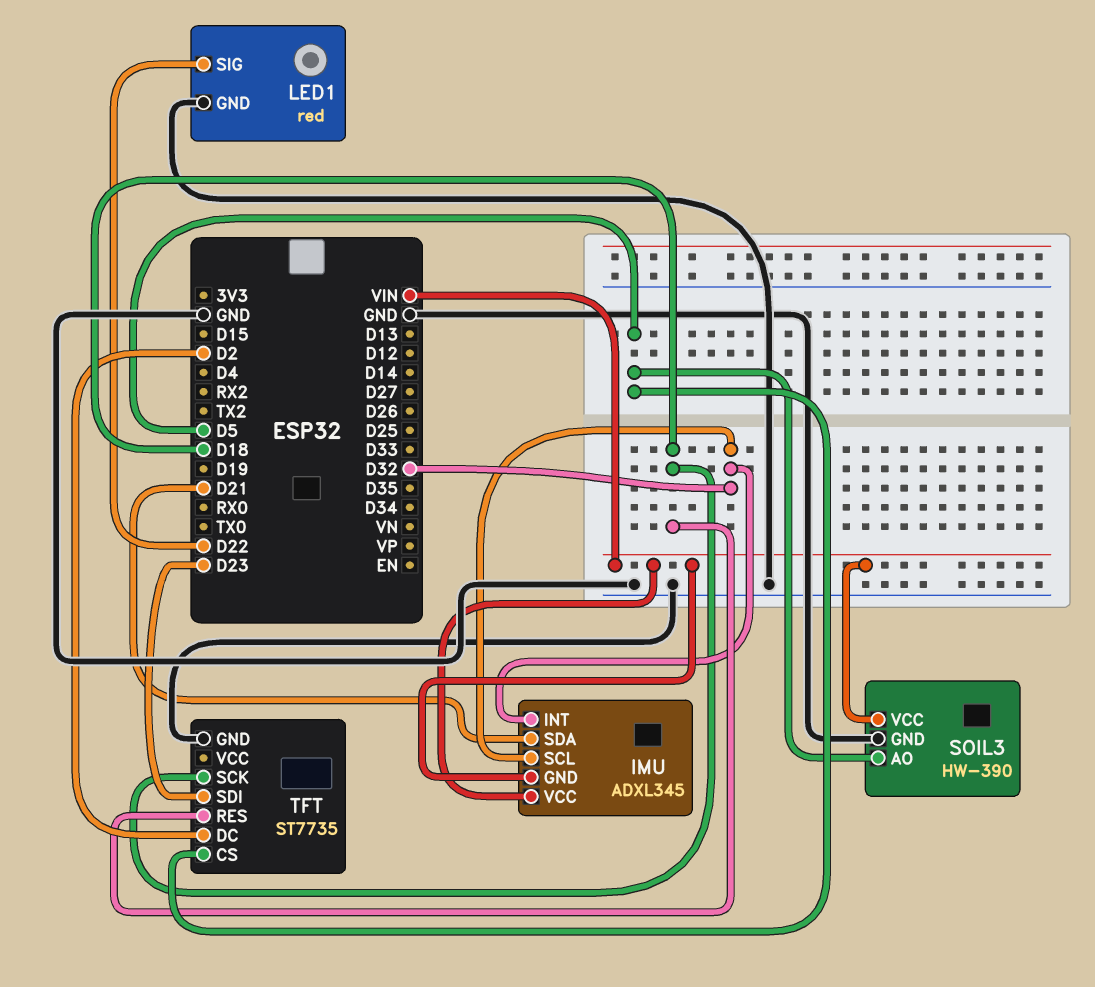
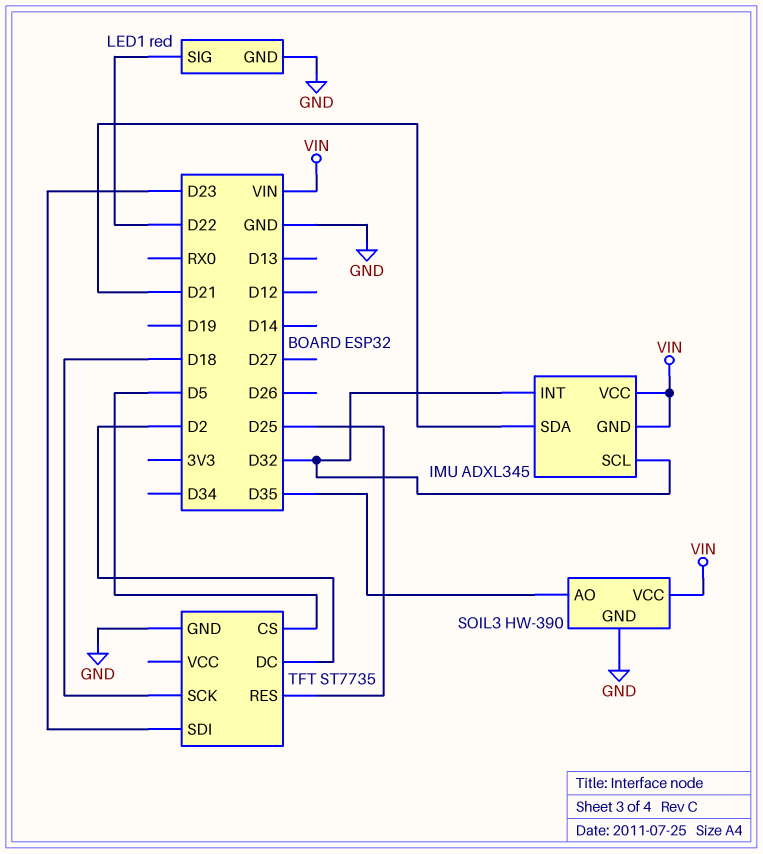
SOIL3 pin AO: D5 -> D35
TFT pin RES: D18 -> D25

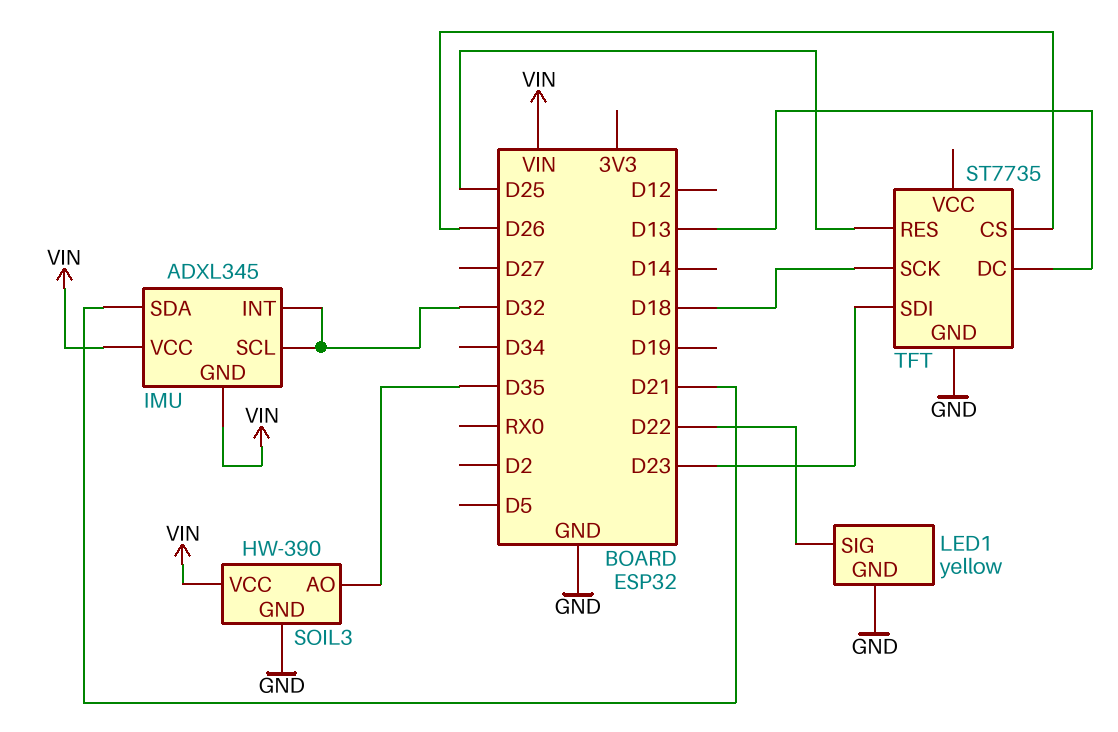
LED1: red -> yellow
TFT pin CS: D5 -> D26
TFT pin DC: D2 -> D13

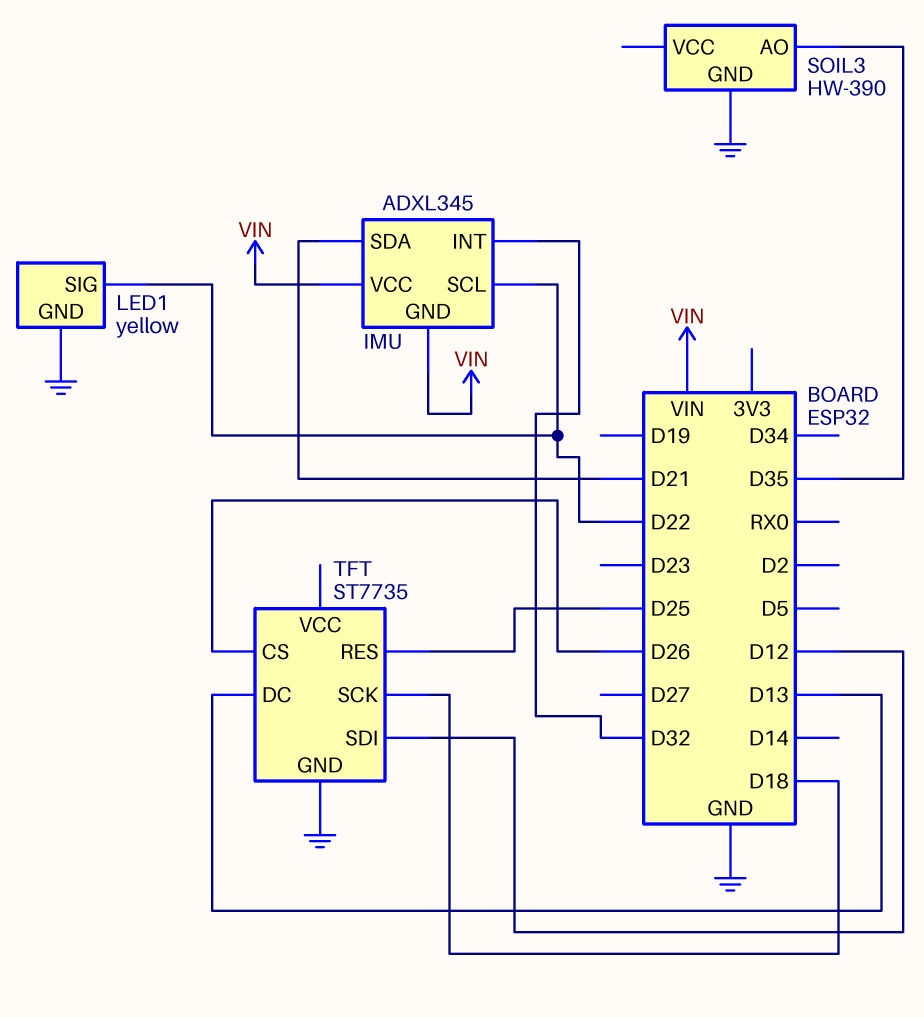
IMU pin SCL: D32 -> D22
SOIL3 pin VCC: VIN -> none
TFT pin SDI: D23 -> D12

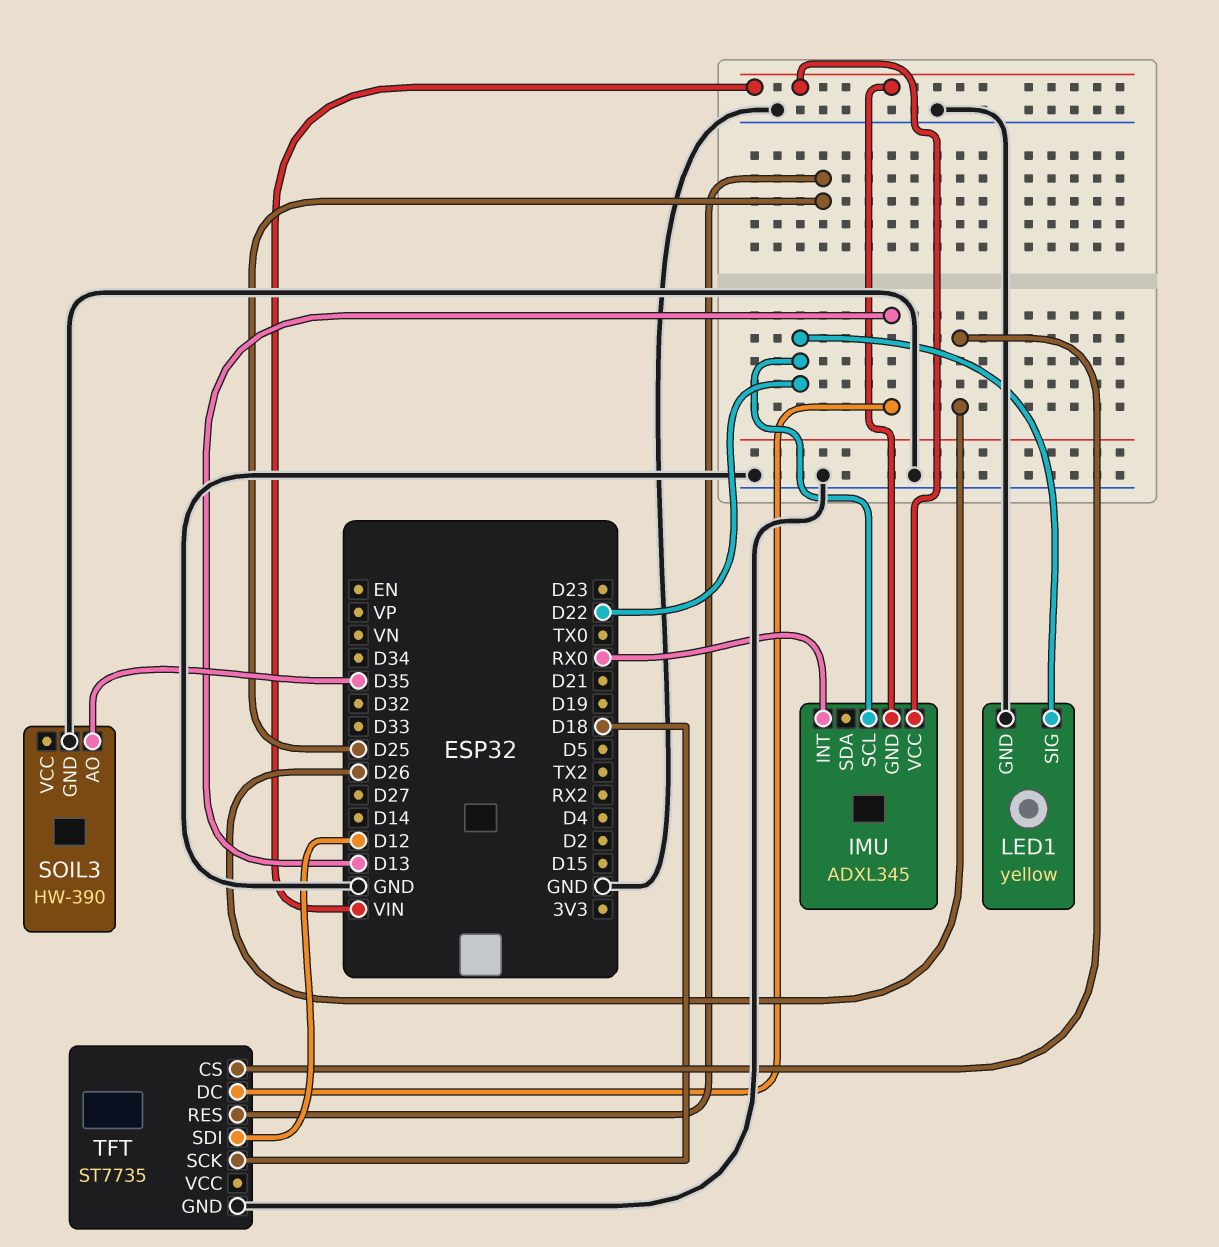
IMU pin INT: D32 -> RX0
IMU pin SDA: D21 -> none

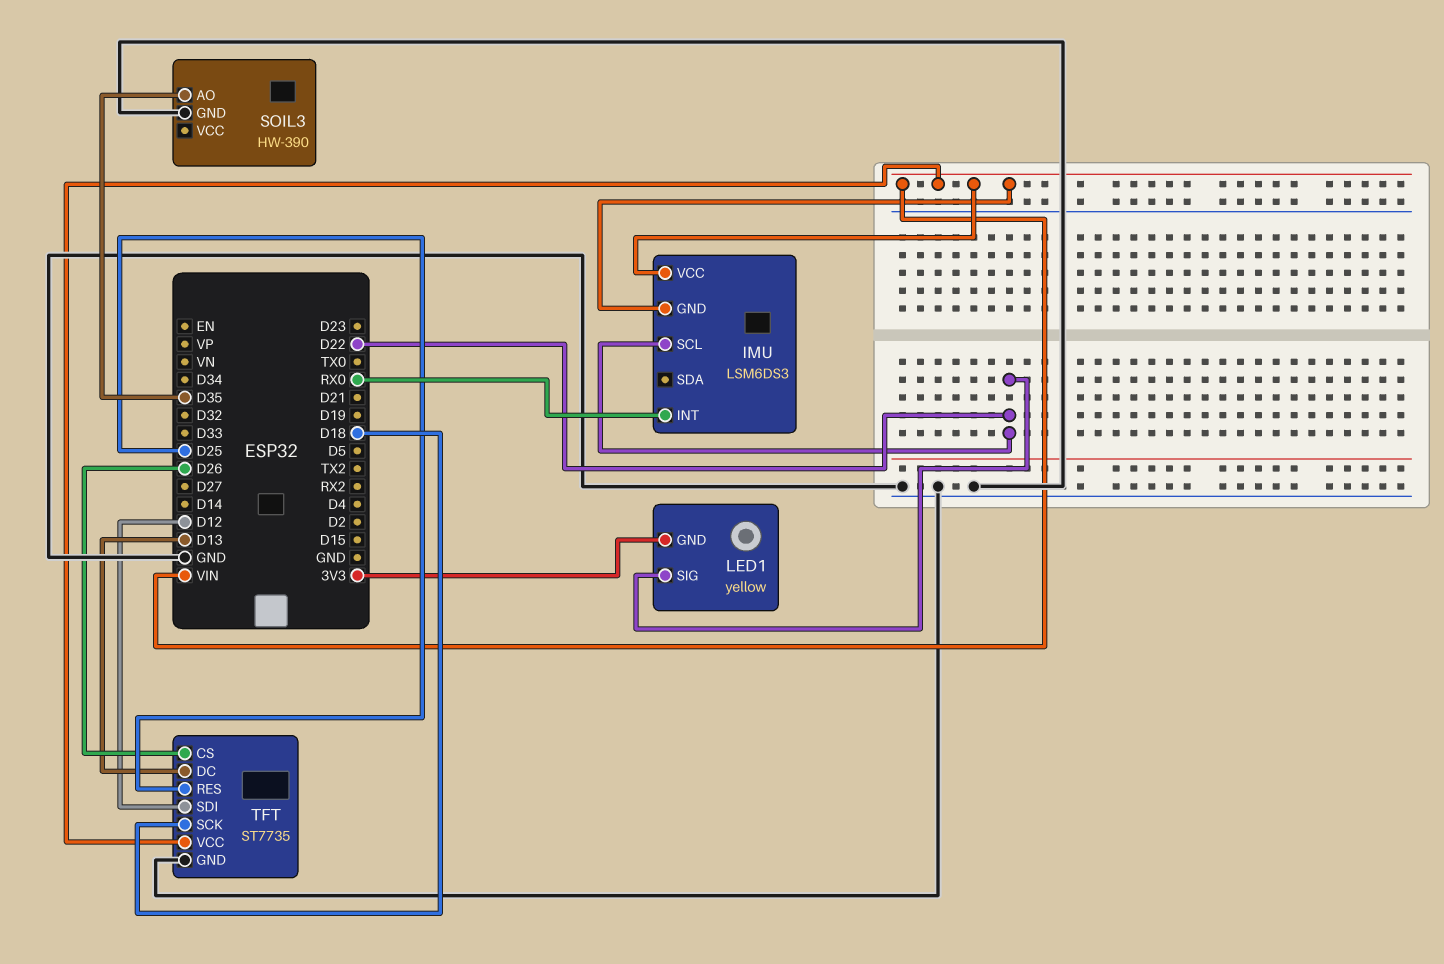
IMU: ADXL345 -> LSM6DS3
LED1 pin GND: GND -> 3V3
TFT pin VCC: none -> VIN

